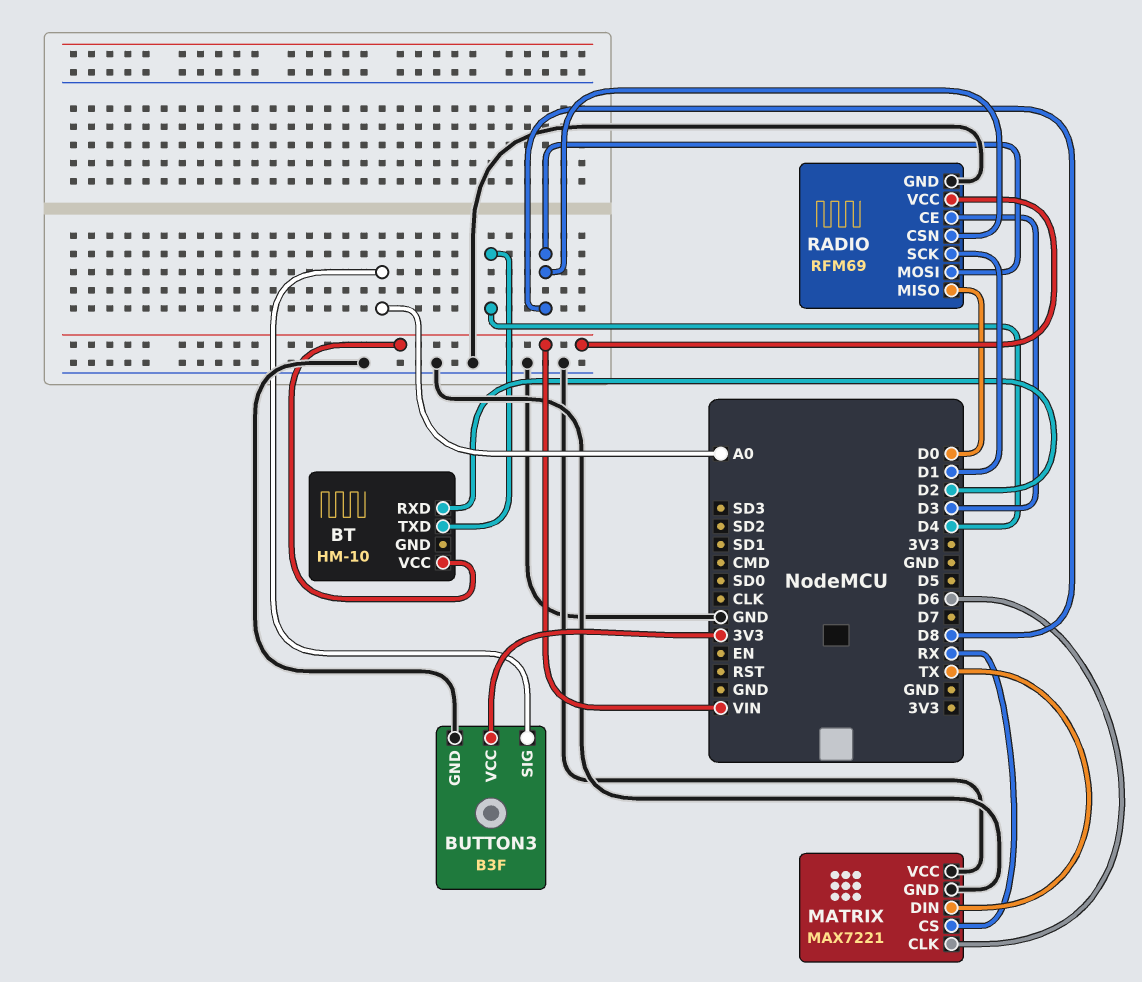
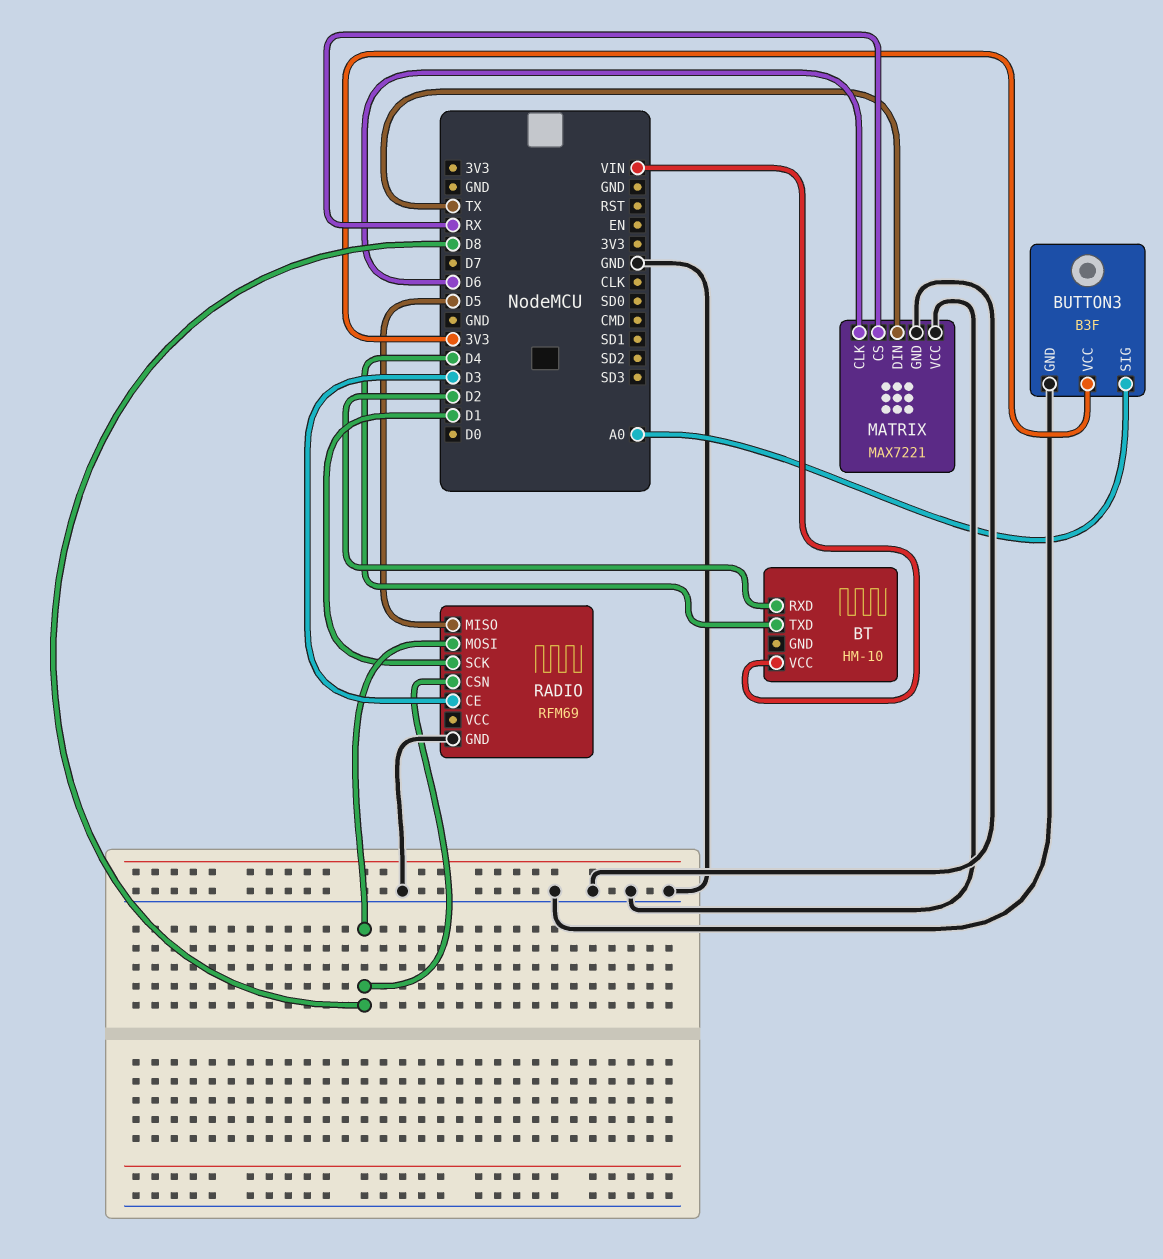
RADIO pin MISO: D0 -> D5
RADIO pin VCC: VIN -> none

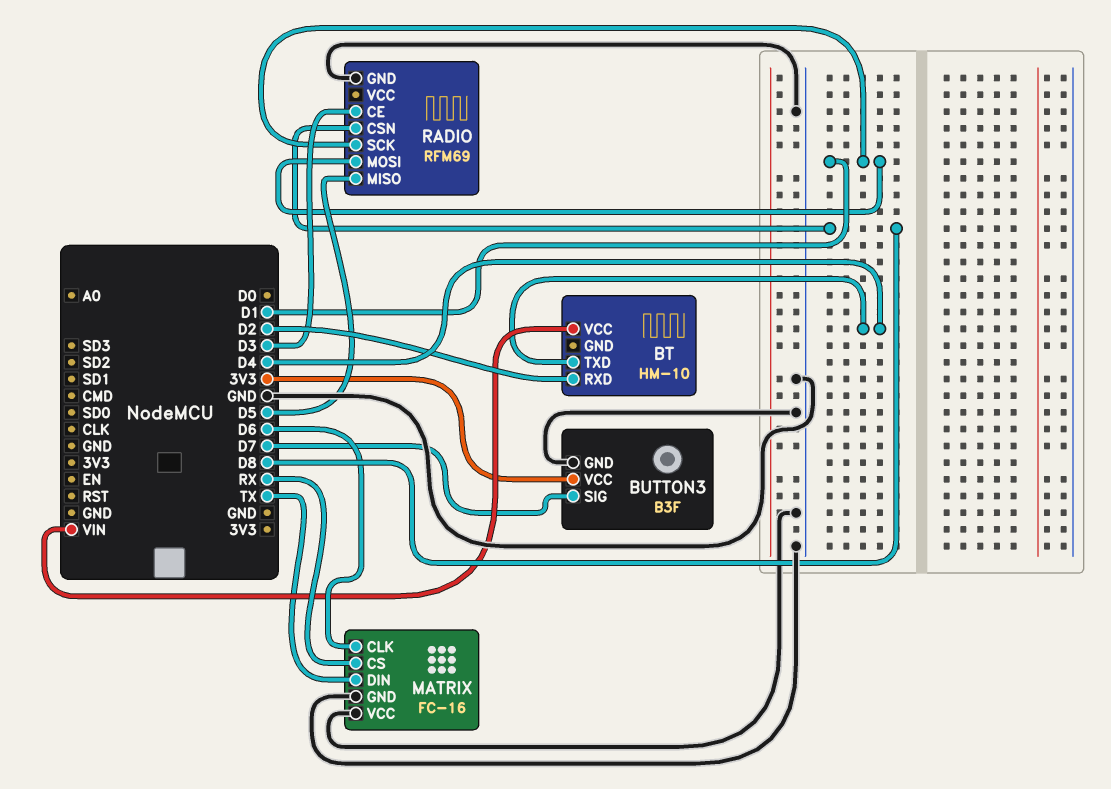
BUTTON3 pin SIG: A0 -> D7
MATRIX: MAX7221 -> FC-16
RADIO pin MOSI: D8 -> D1

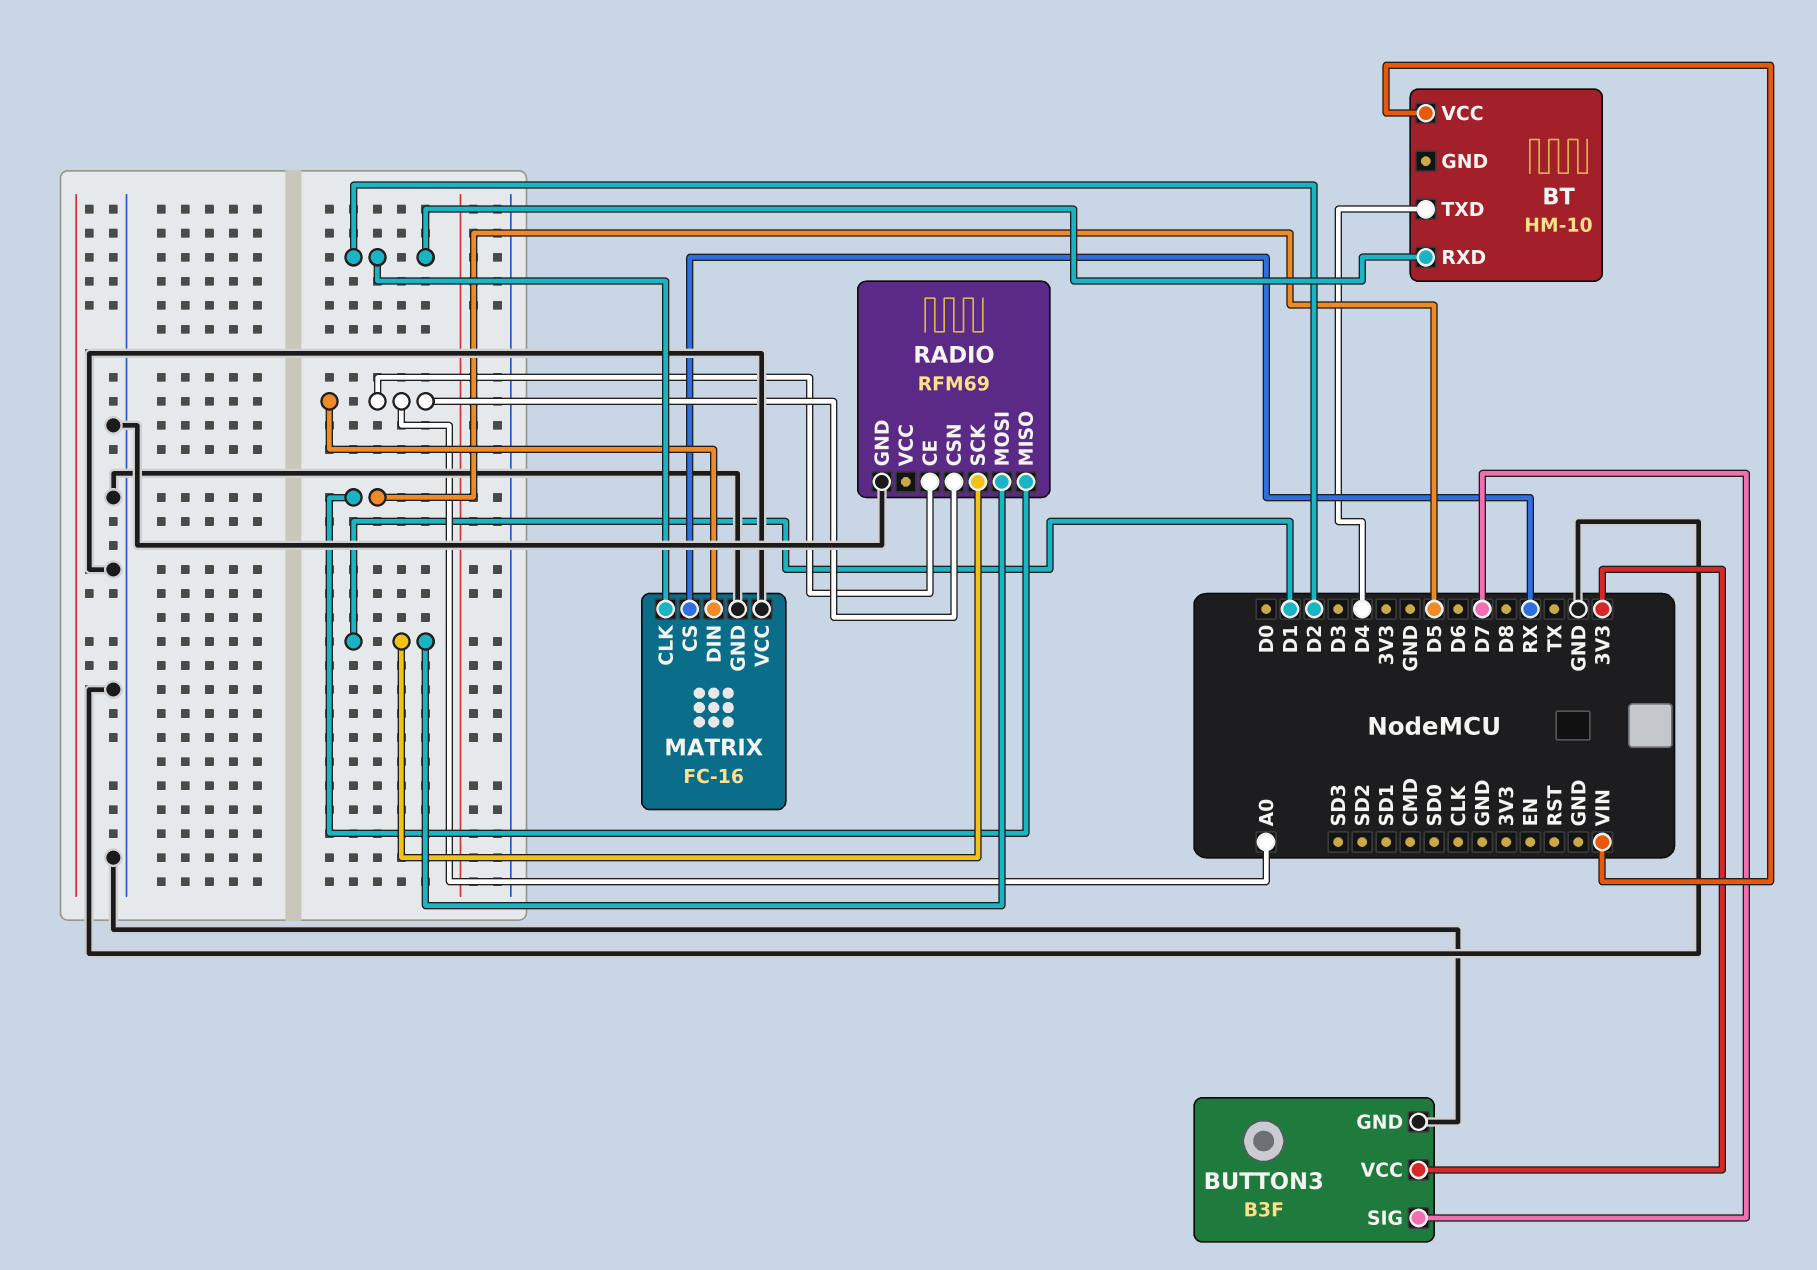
MATRIX pin CLK: D6 -> D2
MATRIX pin DIN: TX -> A0
RADIO pin CE: D3 -> A0
RADIO pin CSN: D8 -> A0

